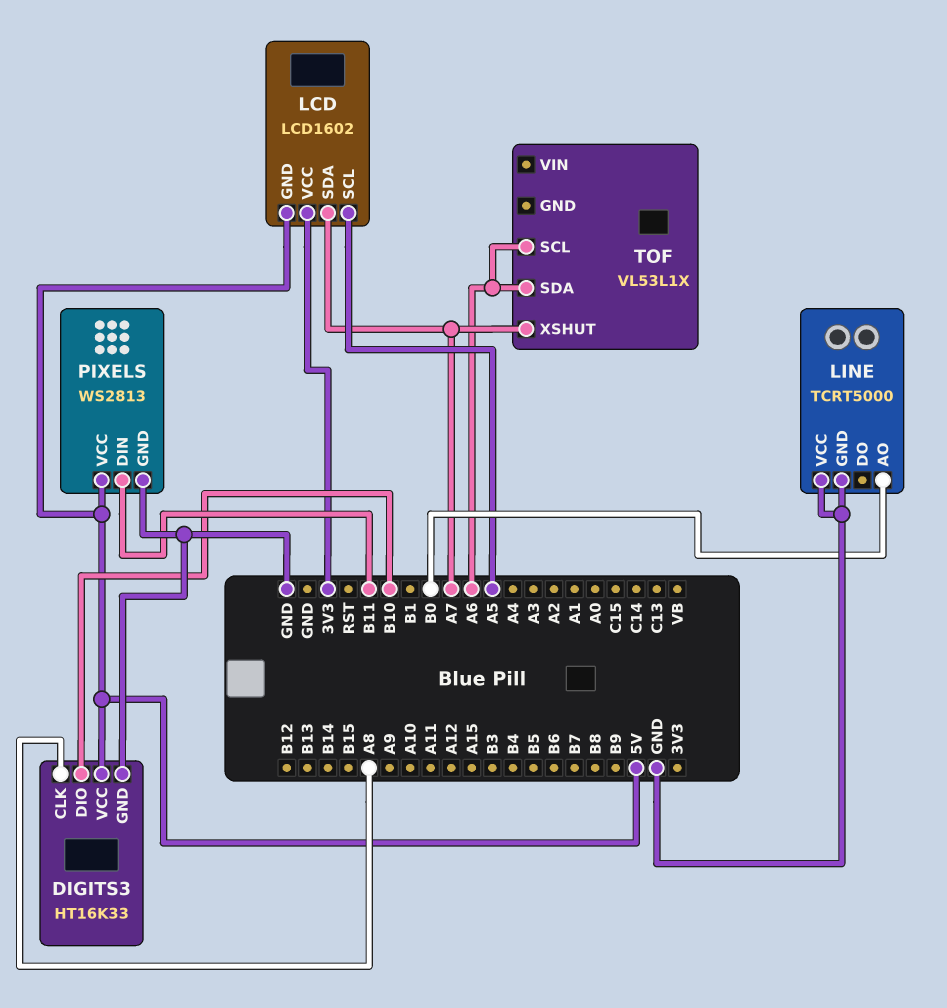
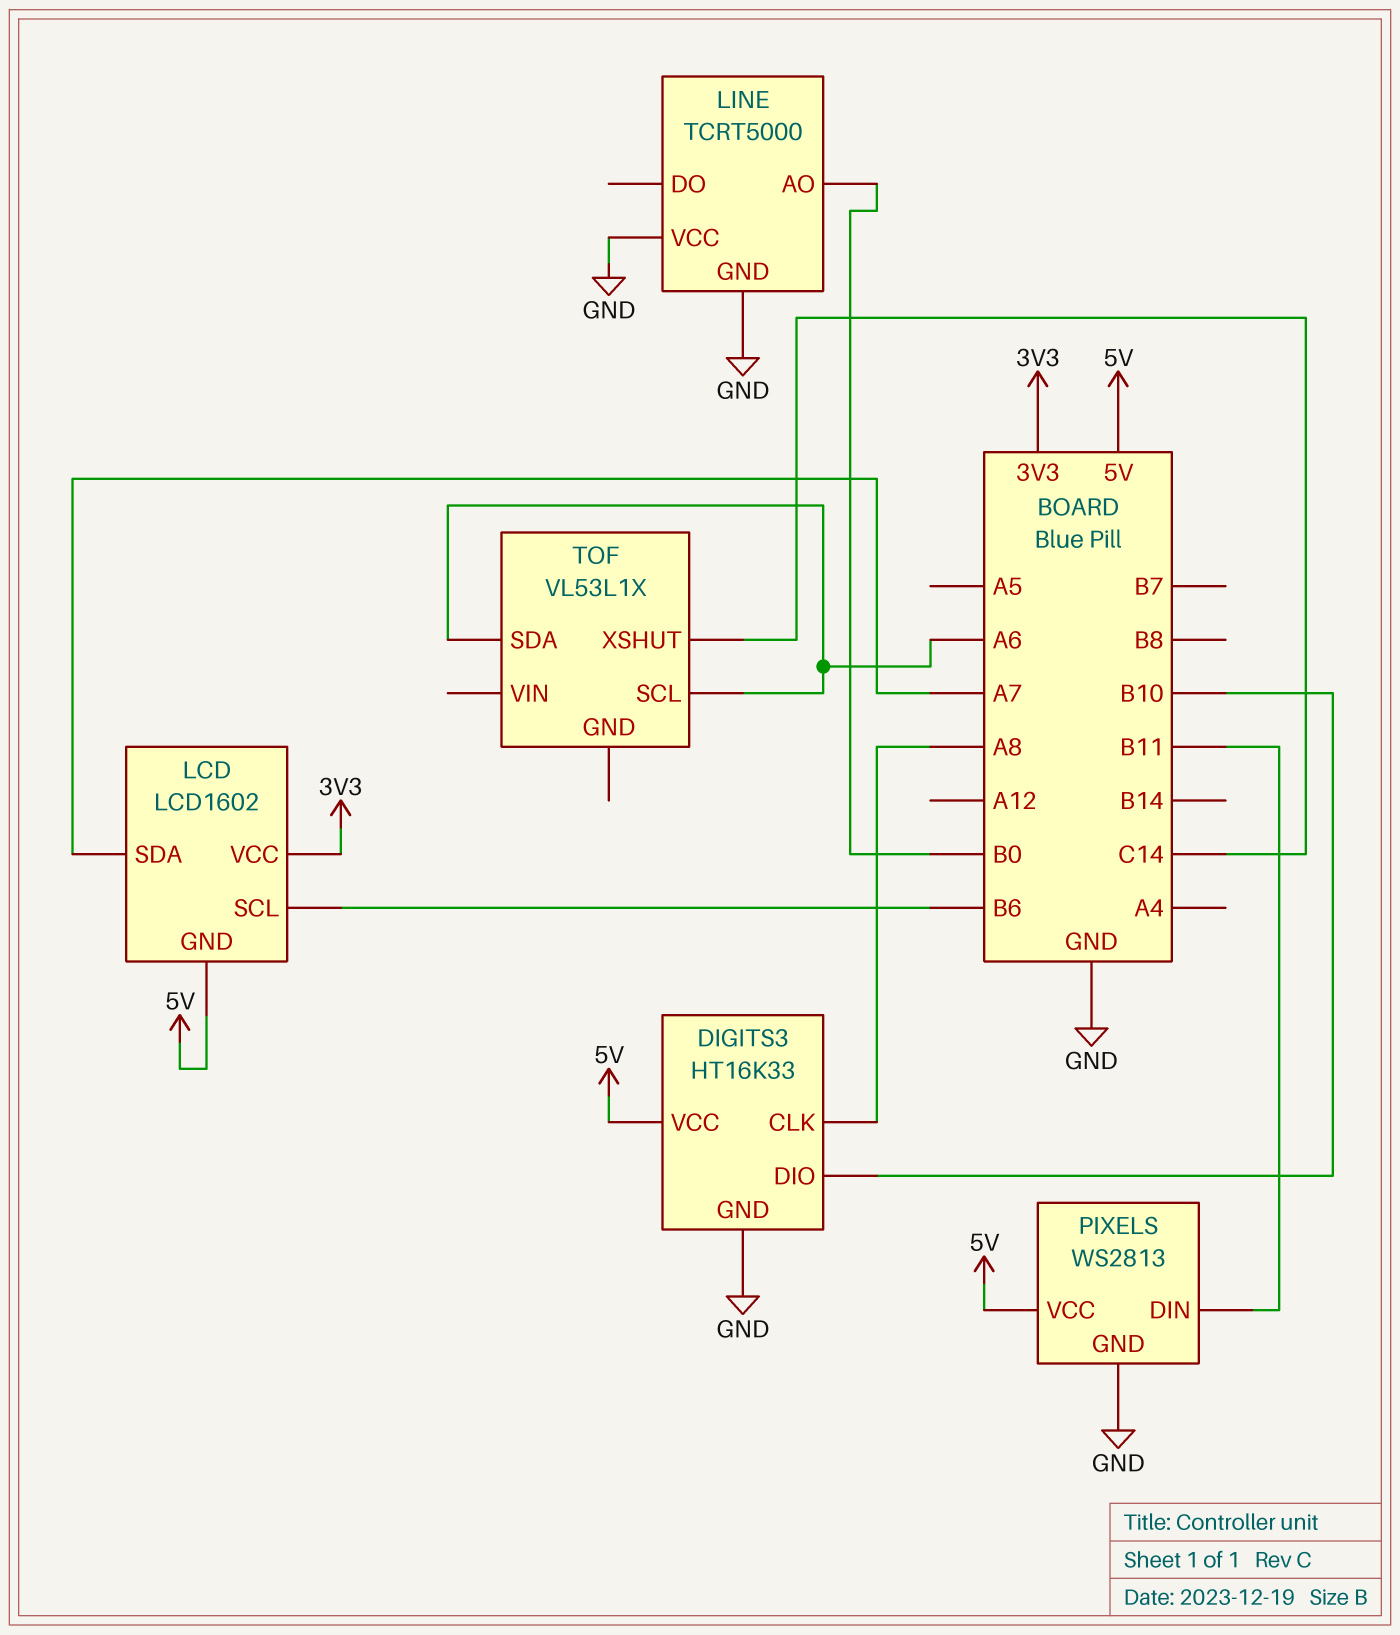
LCD pin SCL: A5 -> B6
TOF pin XSHUT: A7 -> C14

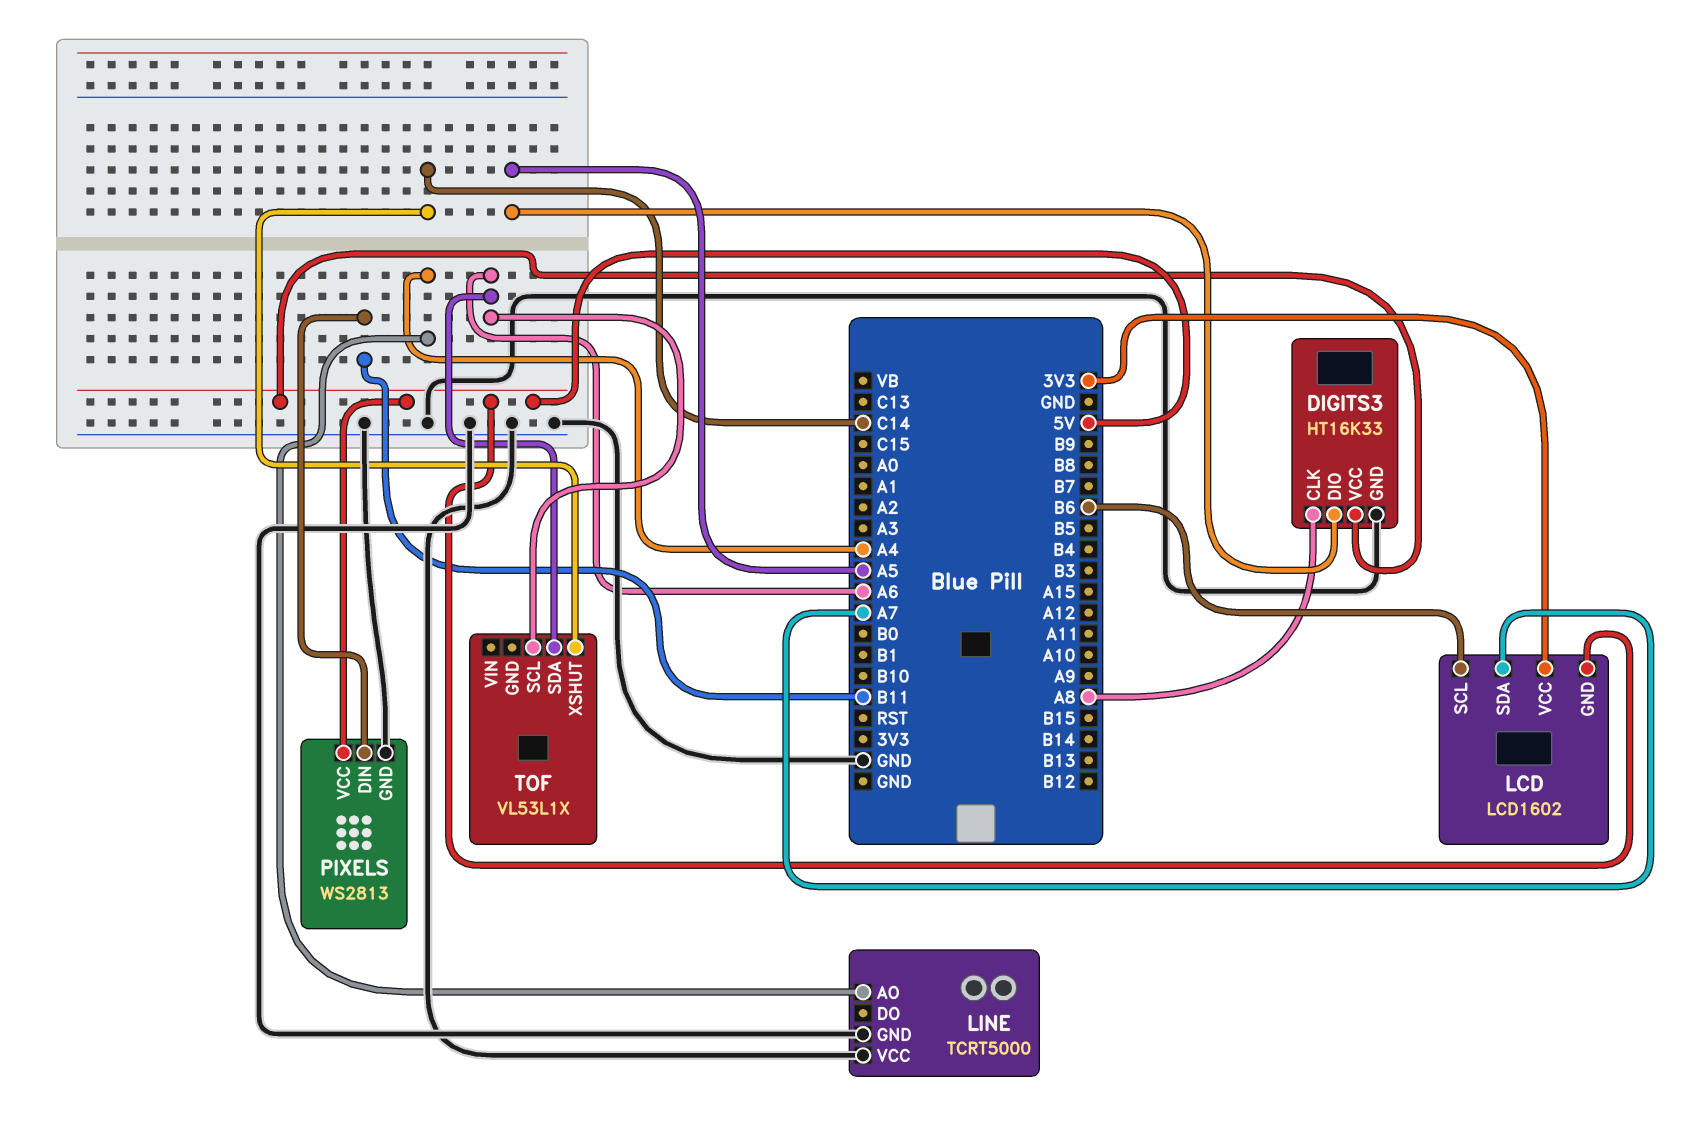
DIGITS3 pin DIO: B10 -> A5
LINE pin AO: B0 -> A4

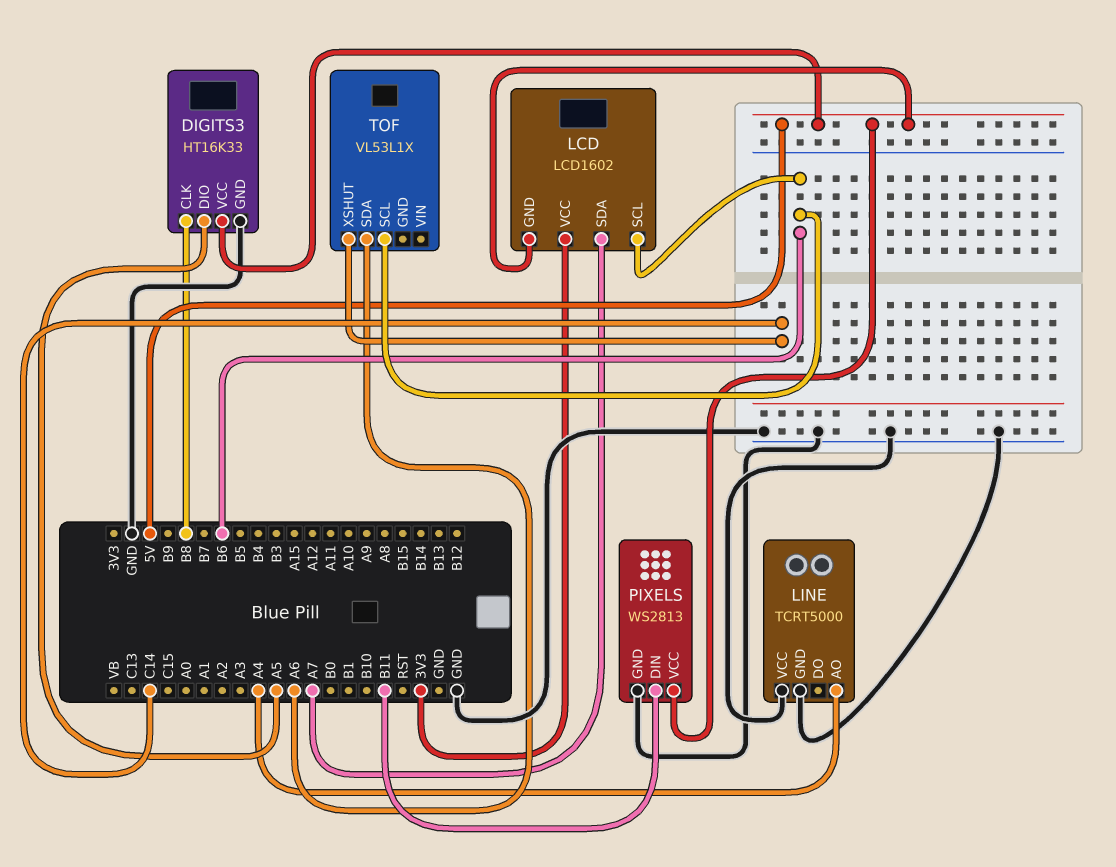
DIGITS3 pin CLK: A8 -> B8
TOF pin SCL: A6 -> B6

